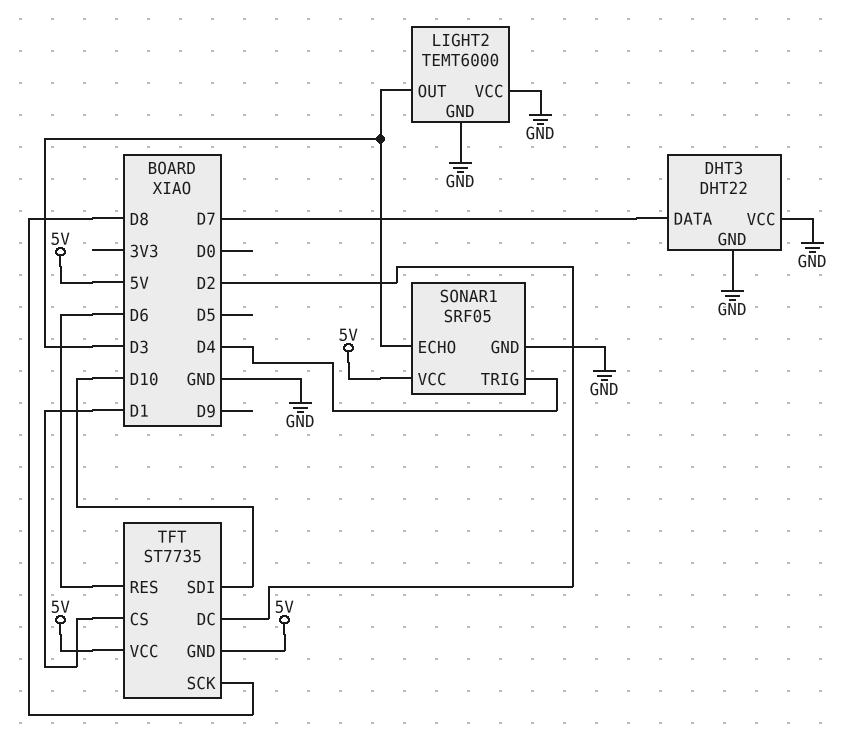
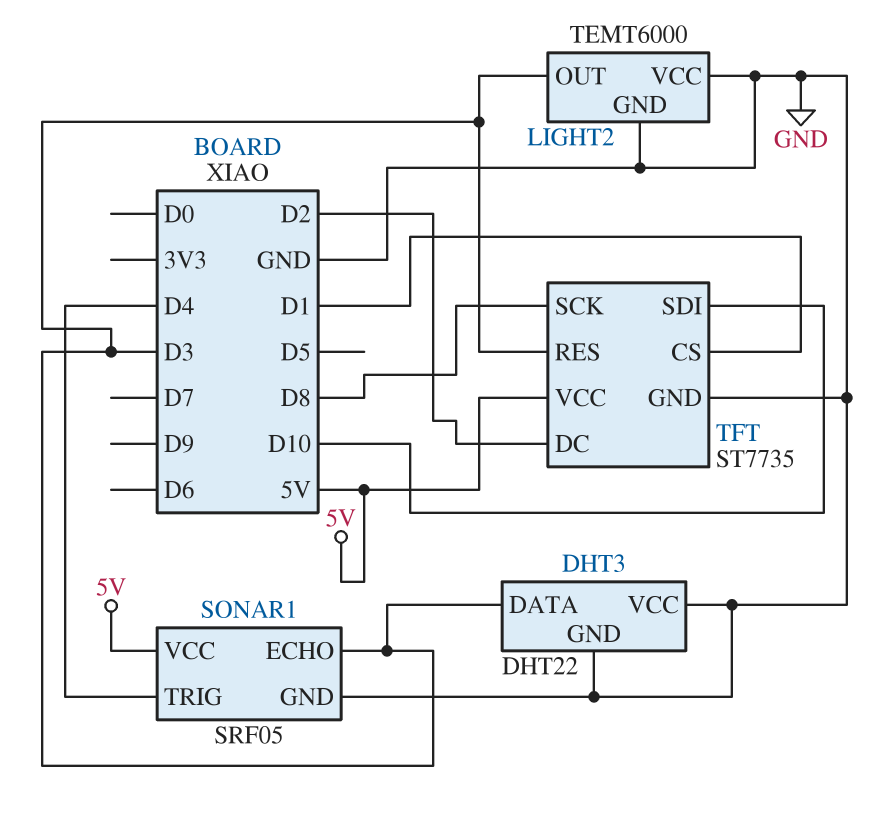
DHT3 pin DATA: D7 -> D3
TFT pin GND: 5V -> GND
TFT pin RES: D6 -> D3

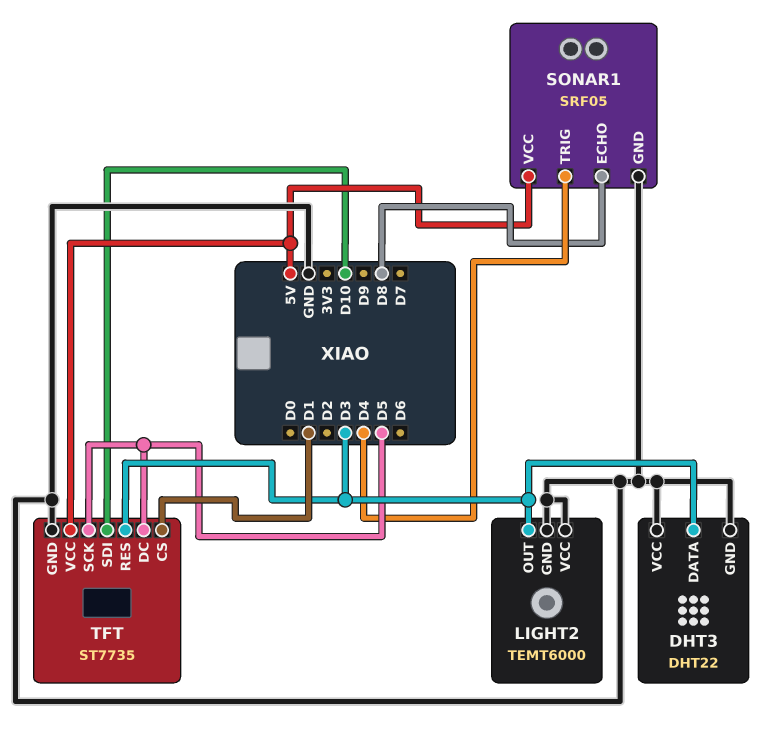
SONAR1 pin ECHO: D3 -> D8
TFT pin DC: D2 -> D5
TFT pin SCK: D8 -> D5

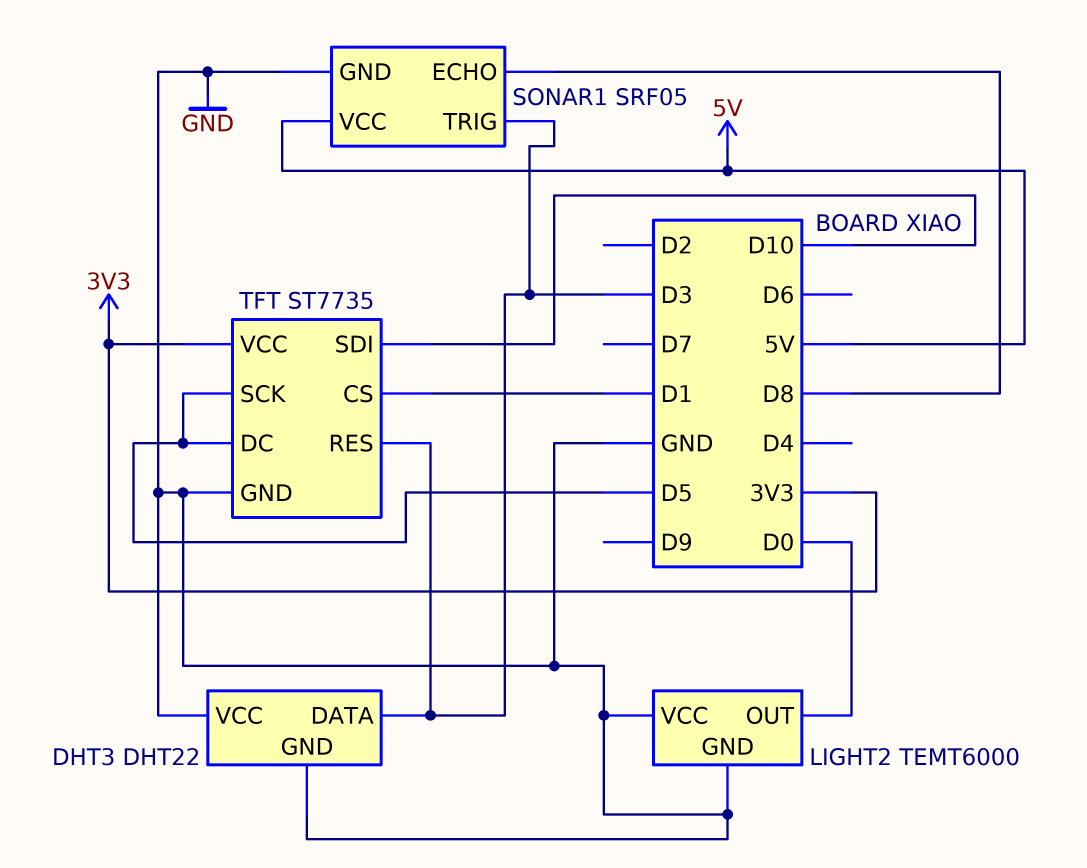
LIGHT2 pin OUT: D3 -> D0
SONAR1 pin TRIG: D4 -> D3
TFT pin VCC: 5V -> 3V3

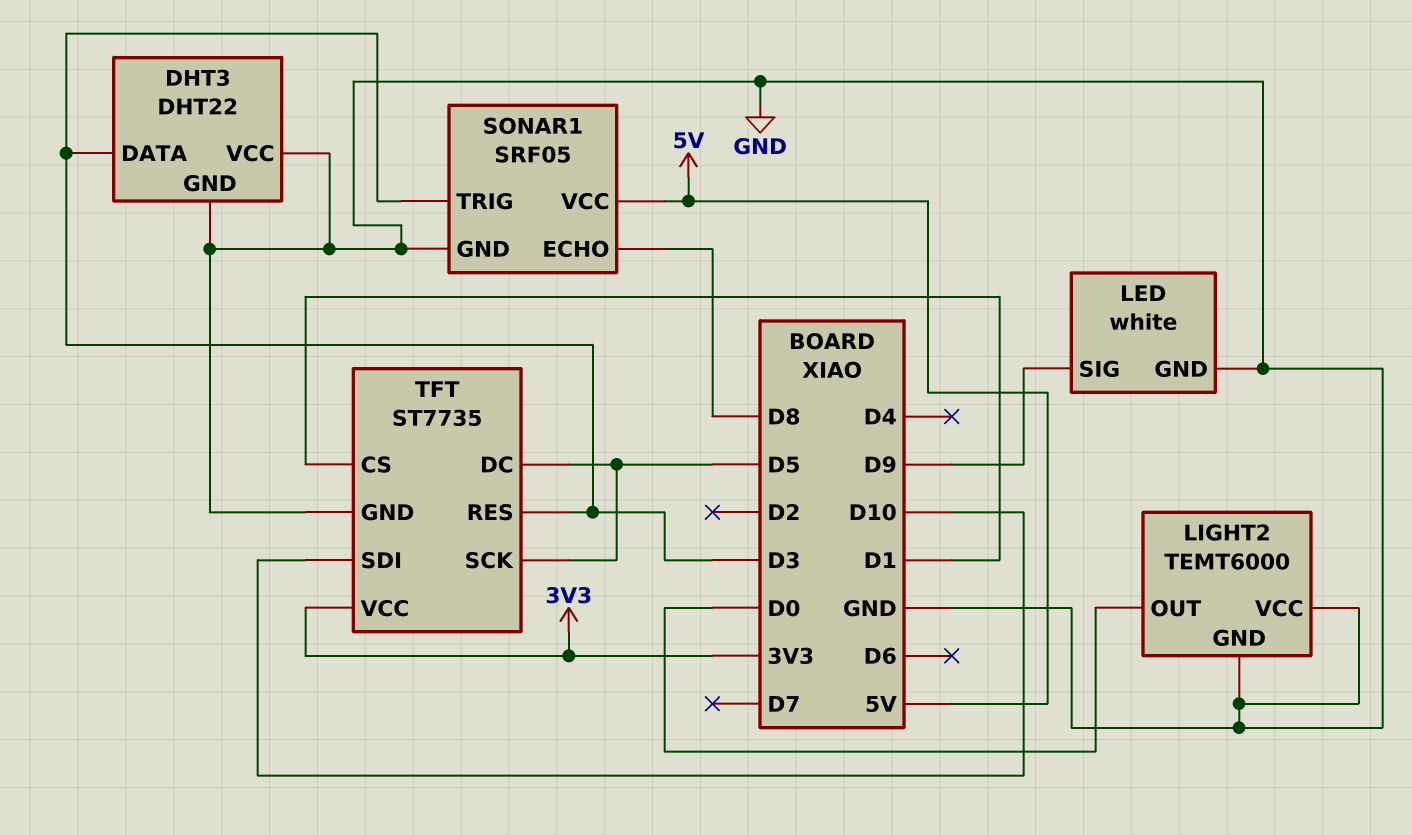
LED: none -> white
LED pin GND: none -> GND
LED pin SIG: none -> D9

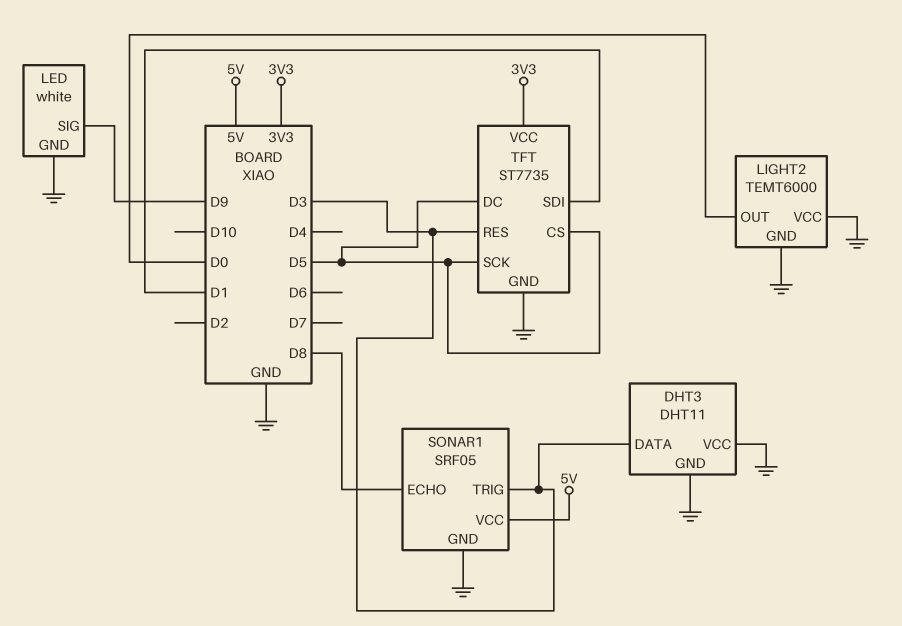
DHT3: DHT22 -> DHT11
TFT pin CS: D1 -> D5
TFT pin SDI: D10 -> D1

